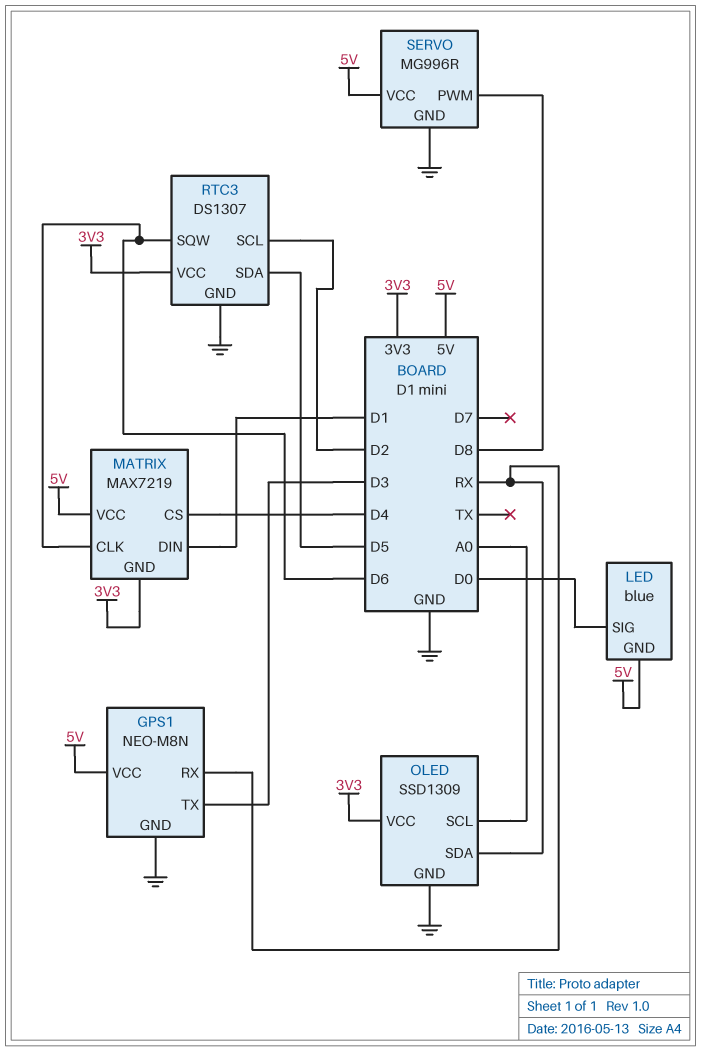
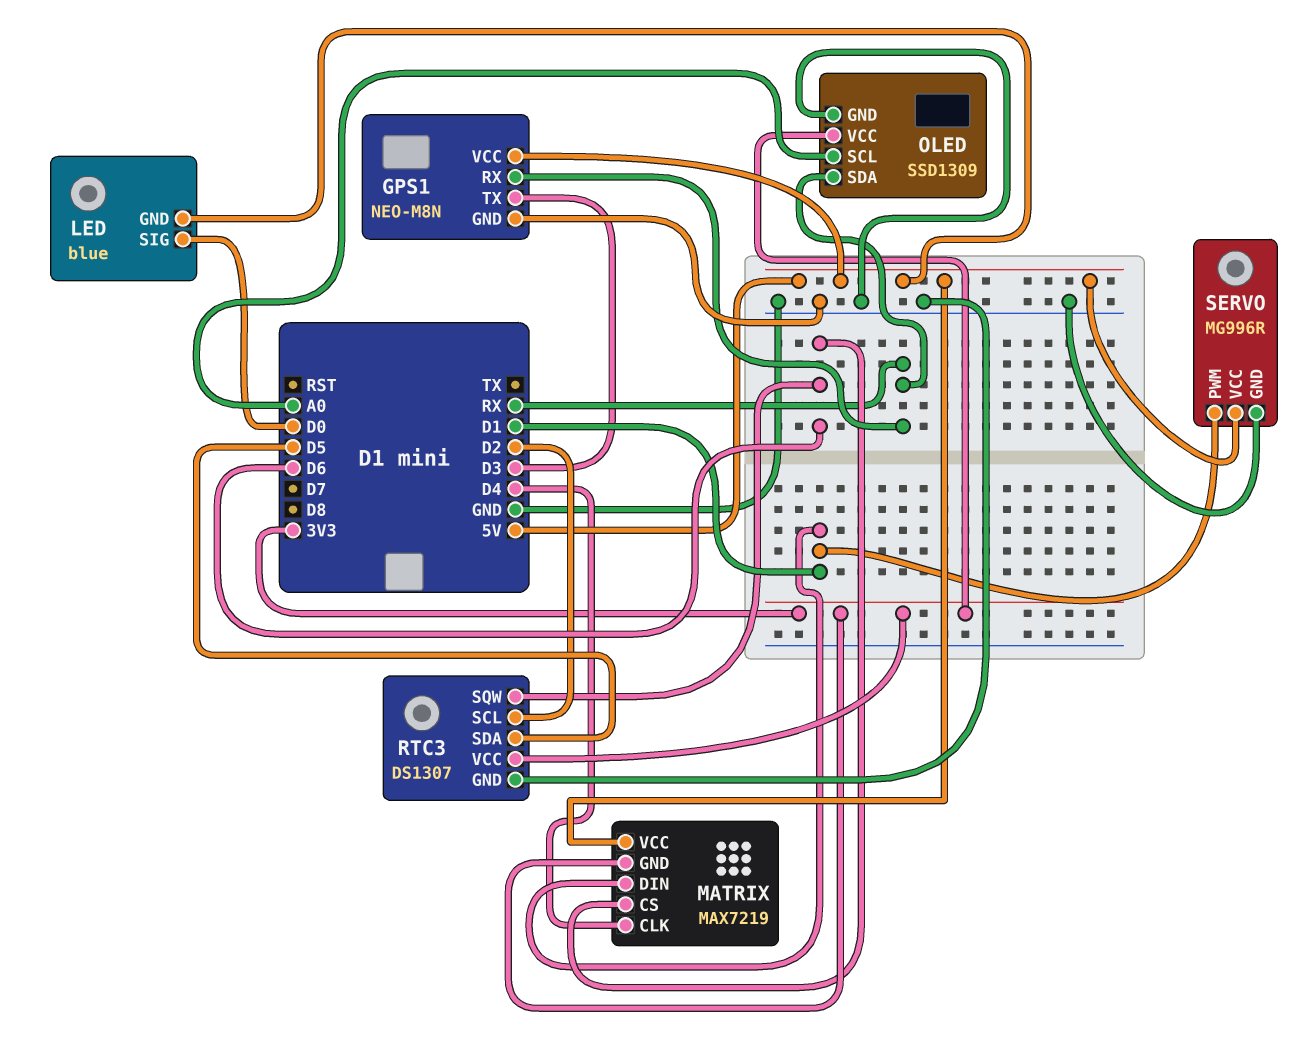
MATRIX pin CLK: D6 -> D4
MATRIX pin CS: D4 -> D6
SERVO pin PWM: D8 -> D1

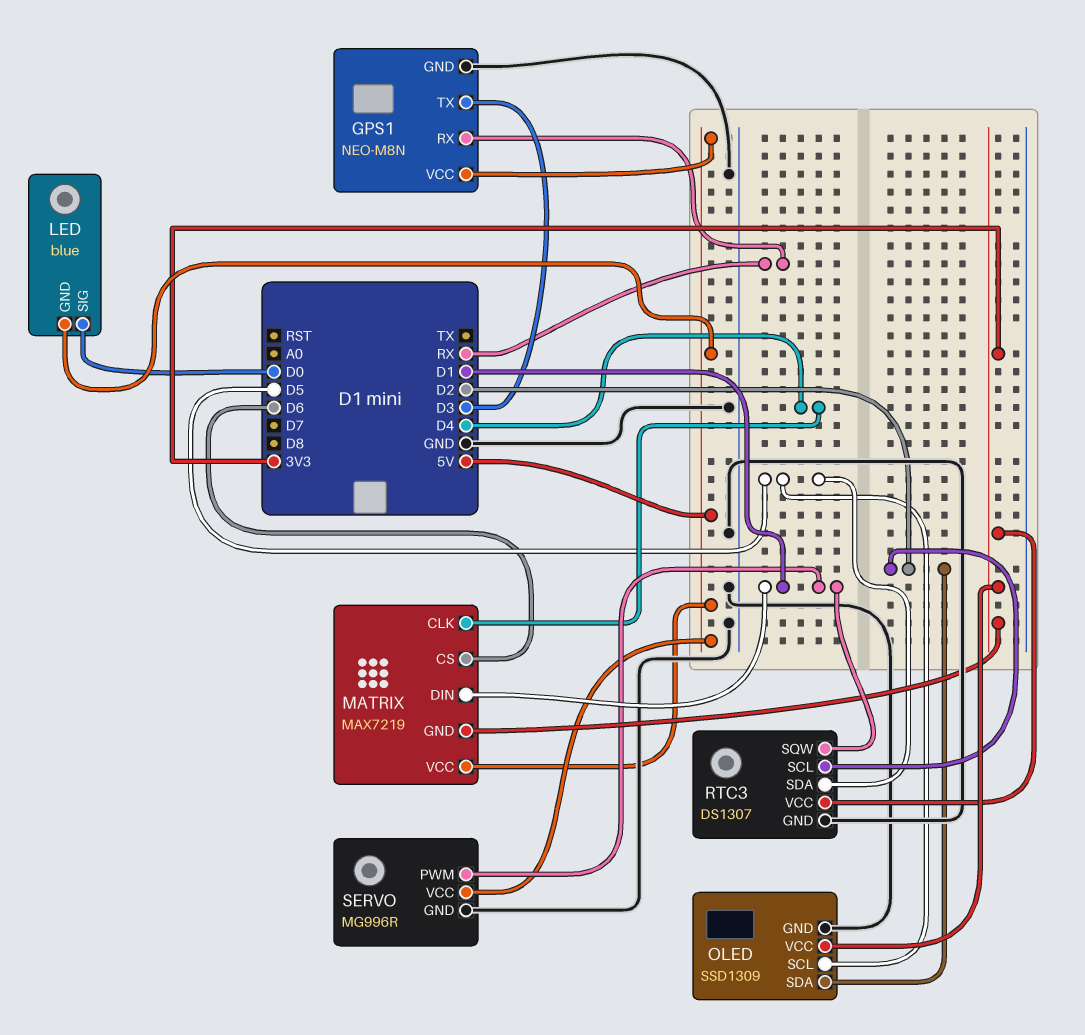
OLED pin SCL: A0 -> D5
OLED pin SDA: RX -> D2
RTC3 pin SQW: D6 -> D1

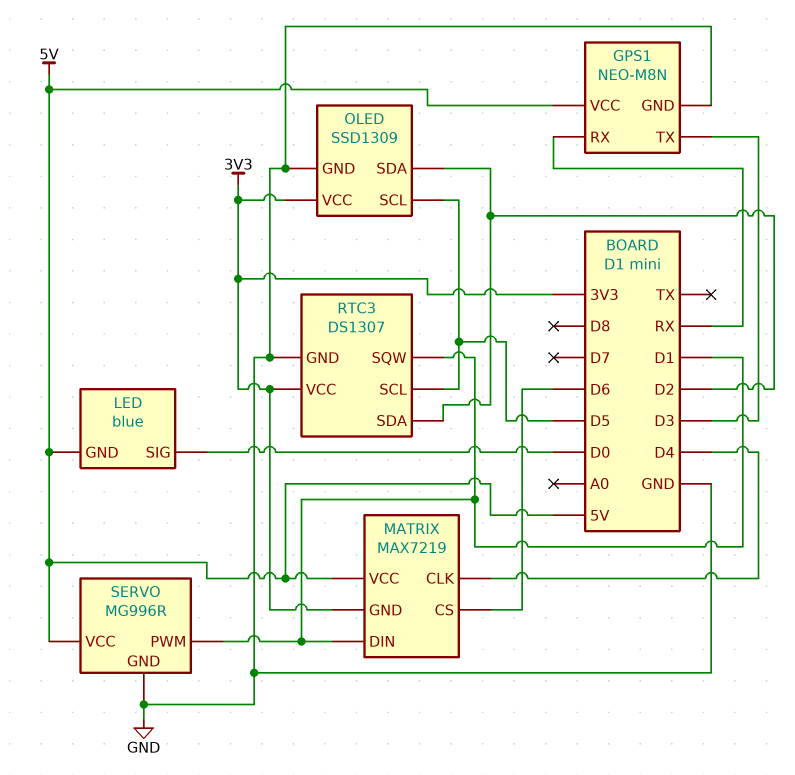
RTC3 pin SCL: D2 -> D5
RTC3 pin SDA: D5 -> D2

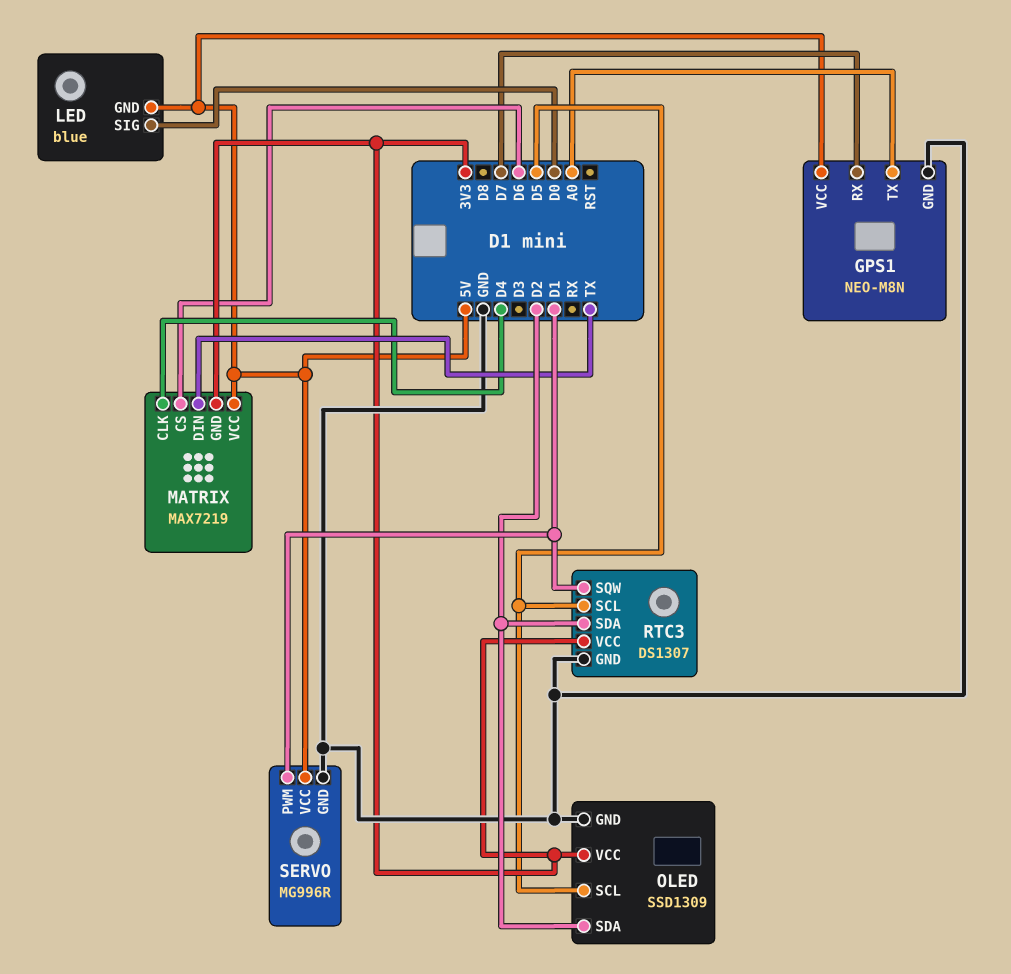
GPS1 pin RX: RX -> D7
GPS1 pin TX: D3 -> A0
MATRIX pin DIN: D1 -> TX

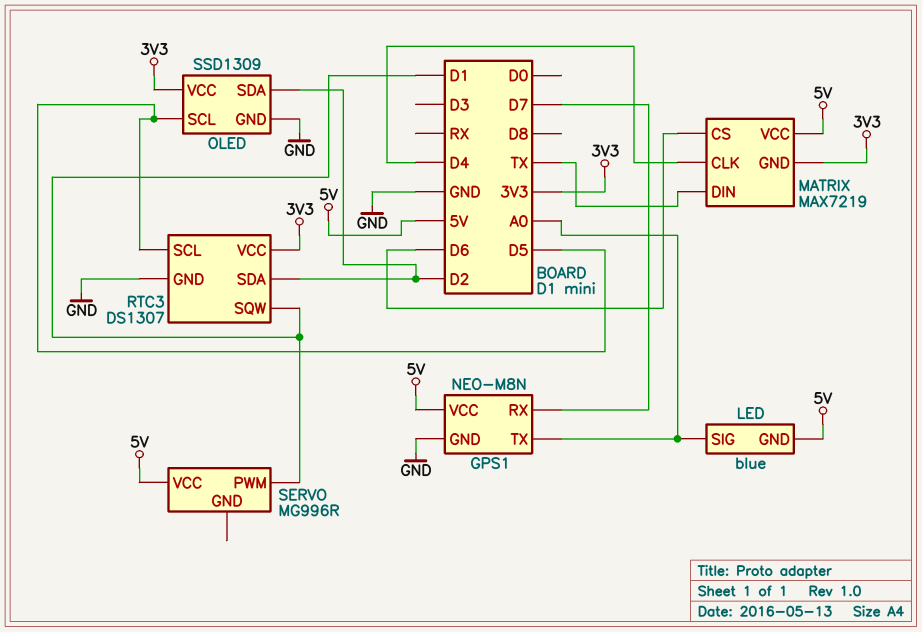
LED pin SIG: D0 -> A0
SERVO pin GND: GND -> none

